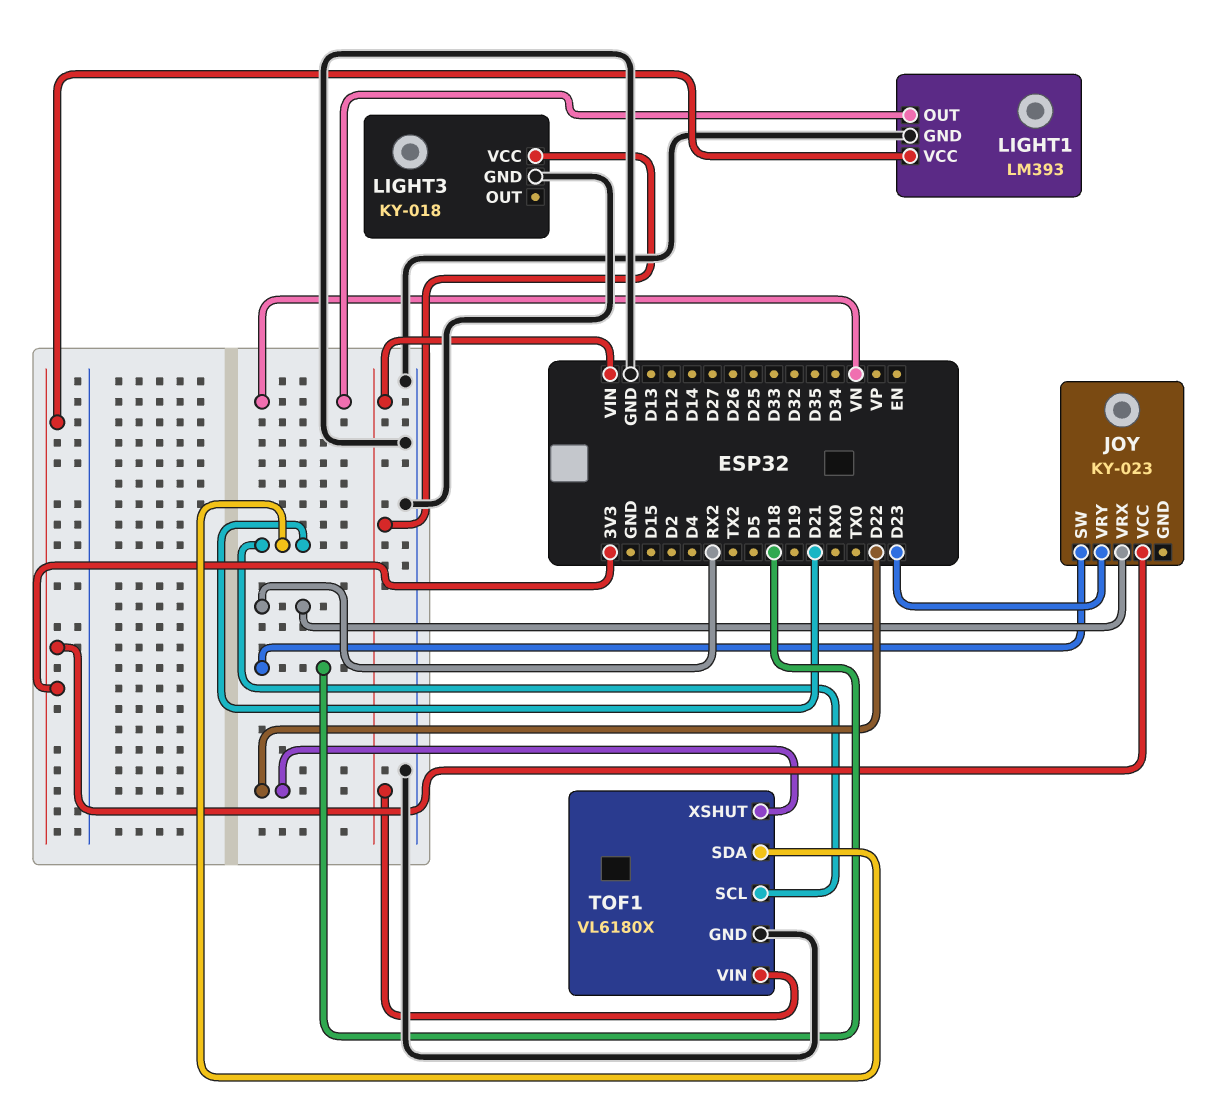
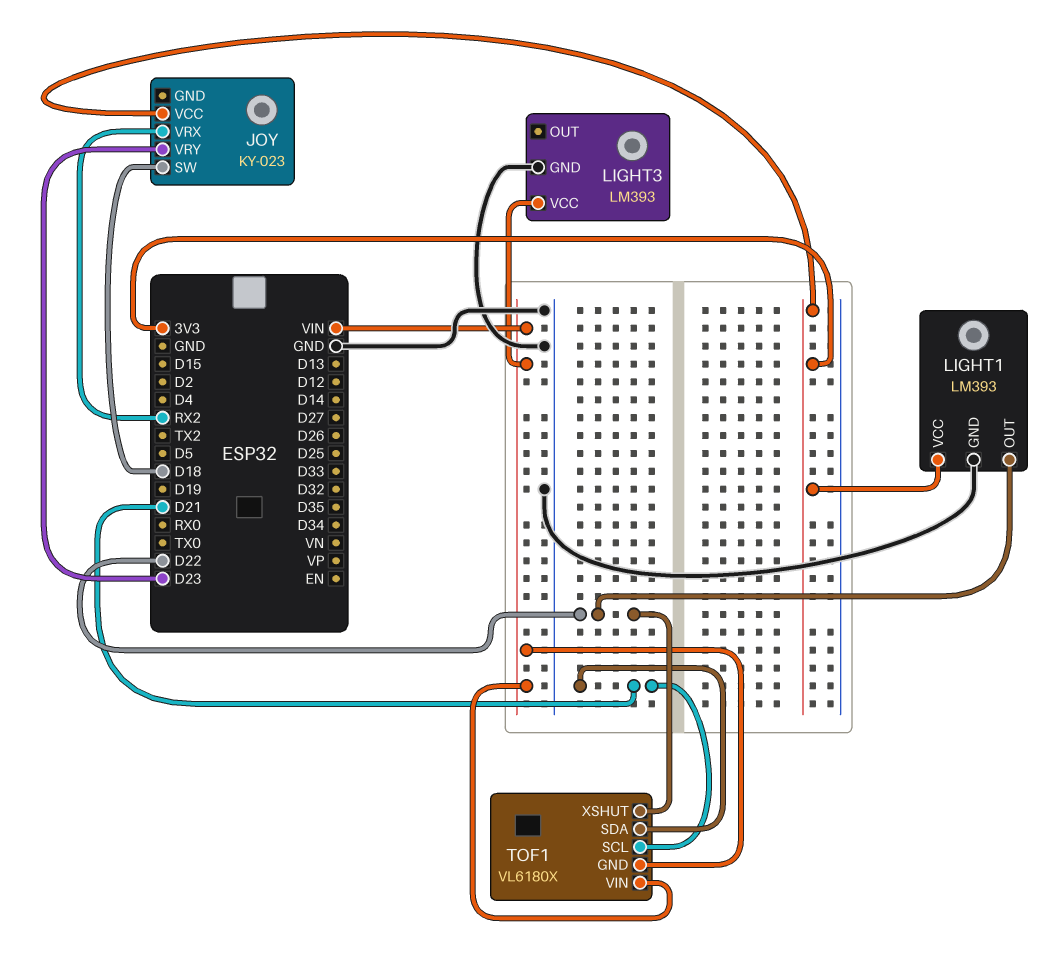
LIGHT1 pin OUT: VN -> D22
LIGHT3: KY-018 -> LM393
TOF1 pin GND: GND -> VIN

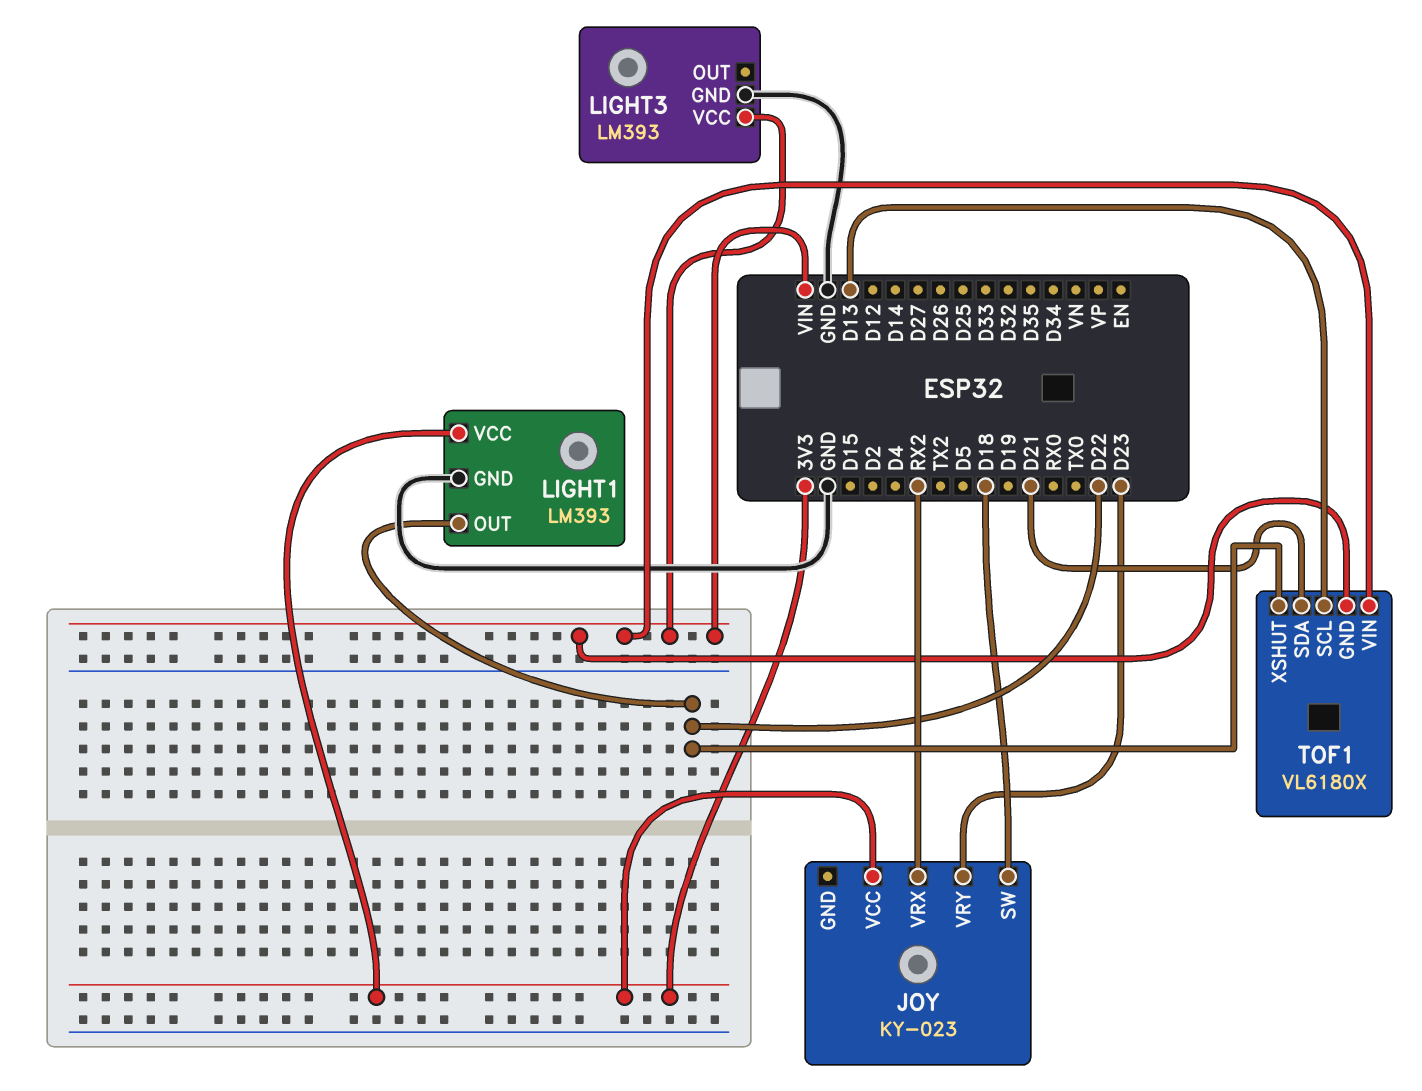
TOF1 pin SCL: D21 -> D13

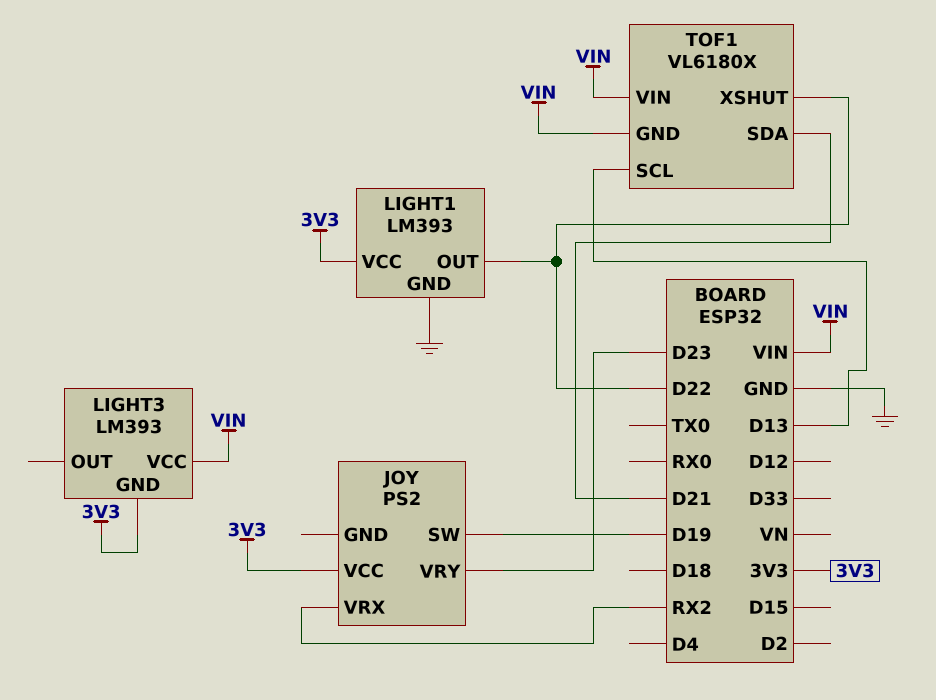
JOY: KY-023 -> PS2
JOY pin SW: D18 -> D19
LIGHT3 pin GND: GND -> 3V3

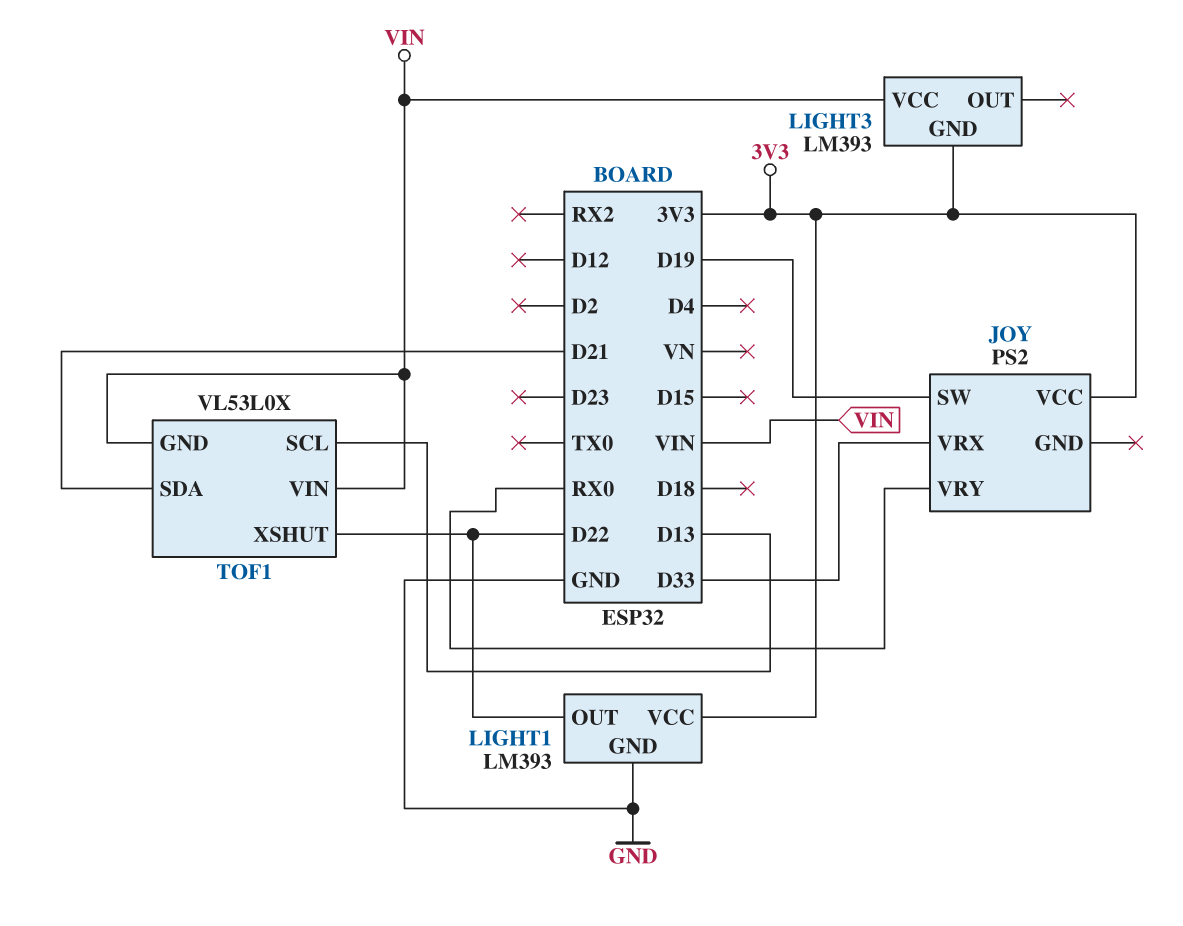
JOY pin VRX: RX2 -> D33
JOY pin VRY: D23 -> RX0
TOF1: VL6180X -> VL53L0X

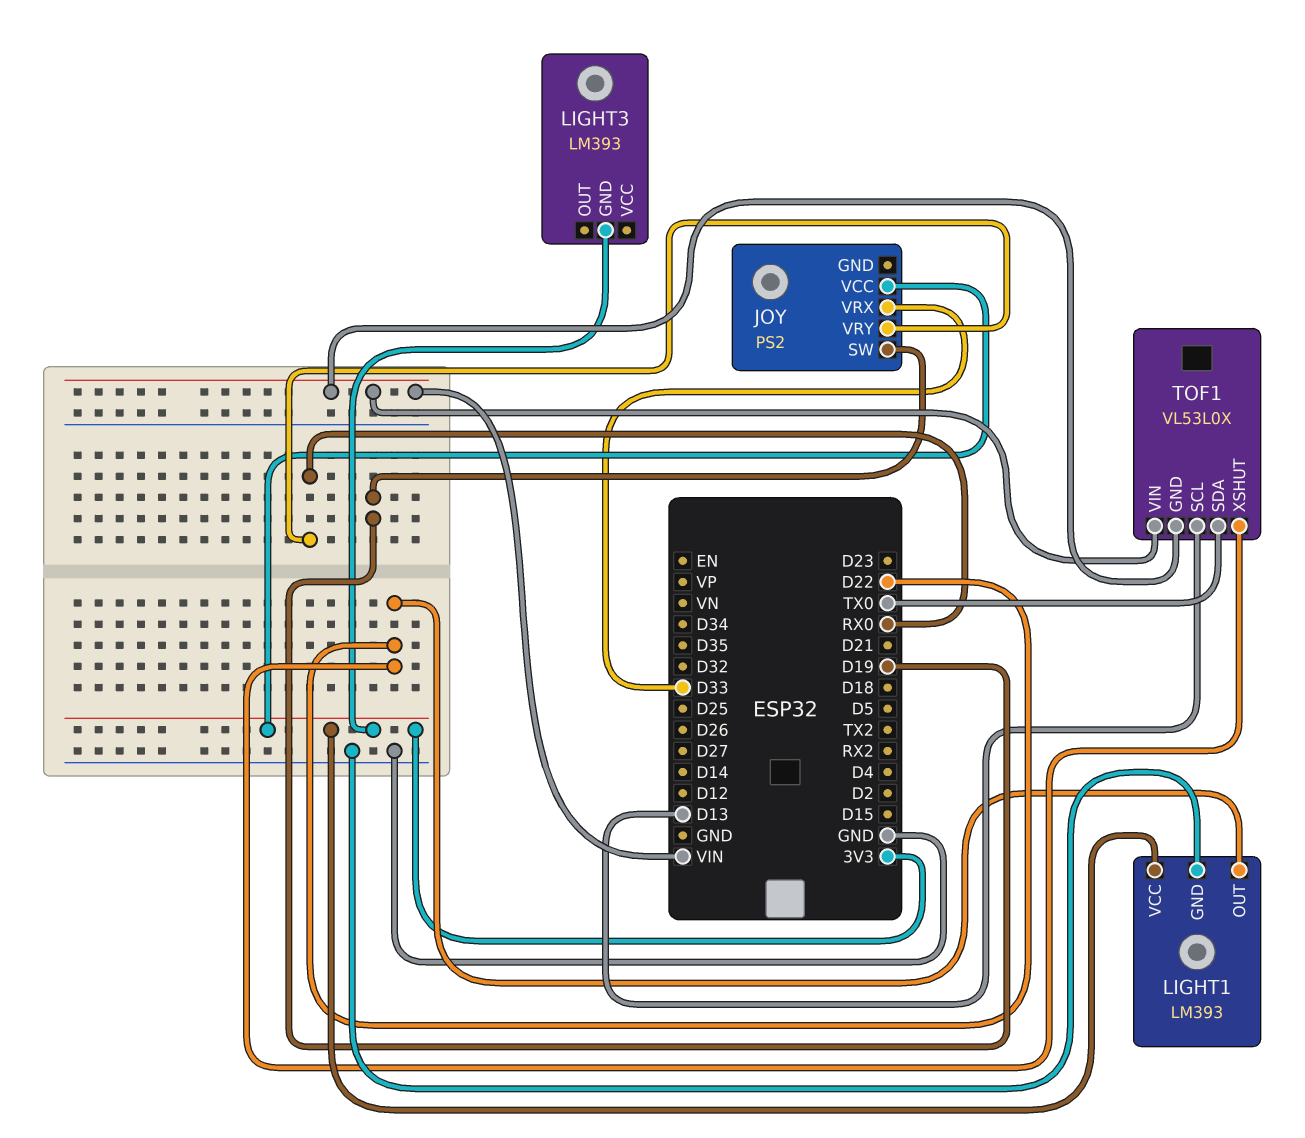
LIGHT3 pin VCC: VIN -> none
TOF1 pin SDA: D21 -> TX0

